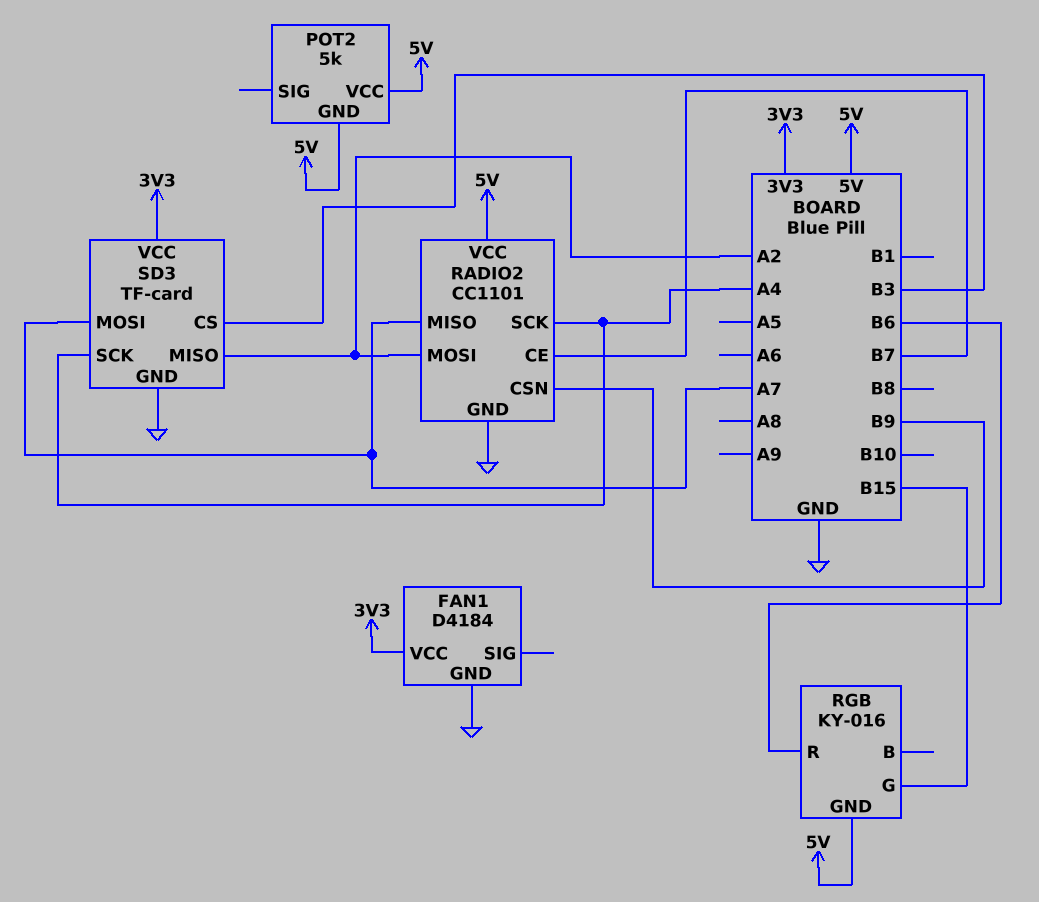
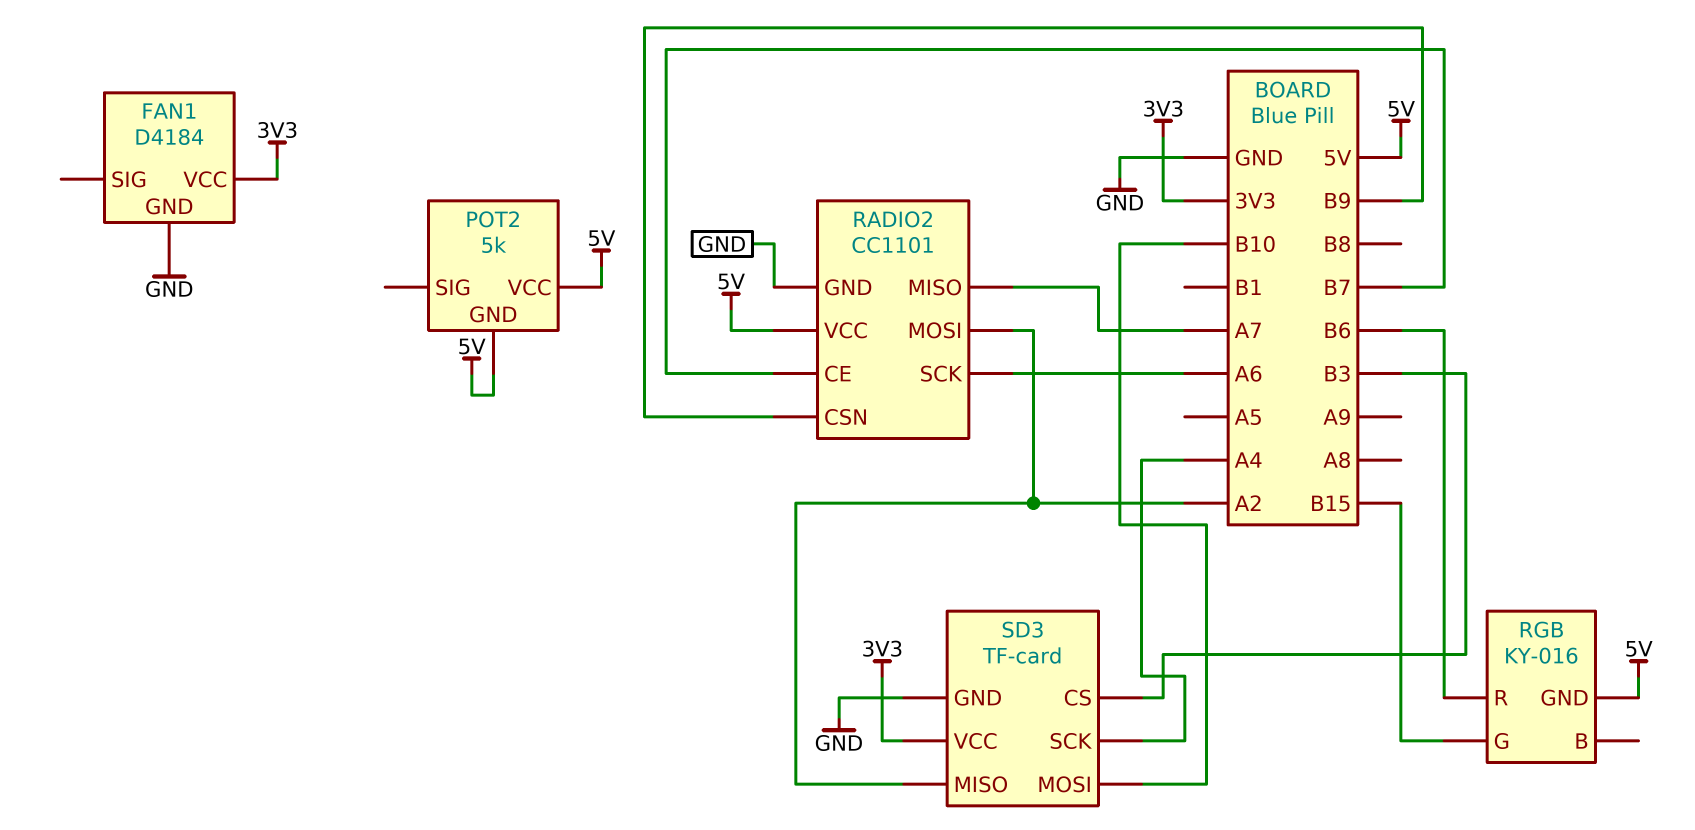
RADIO2 pin SCK: A4 -> A6
SD3 pin MOSI: A7 -> B10

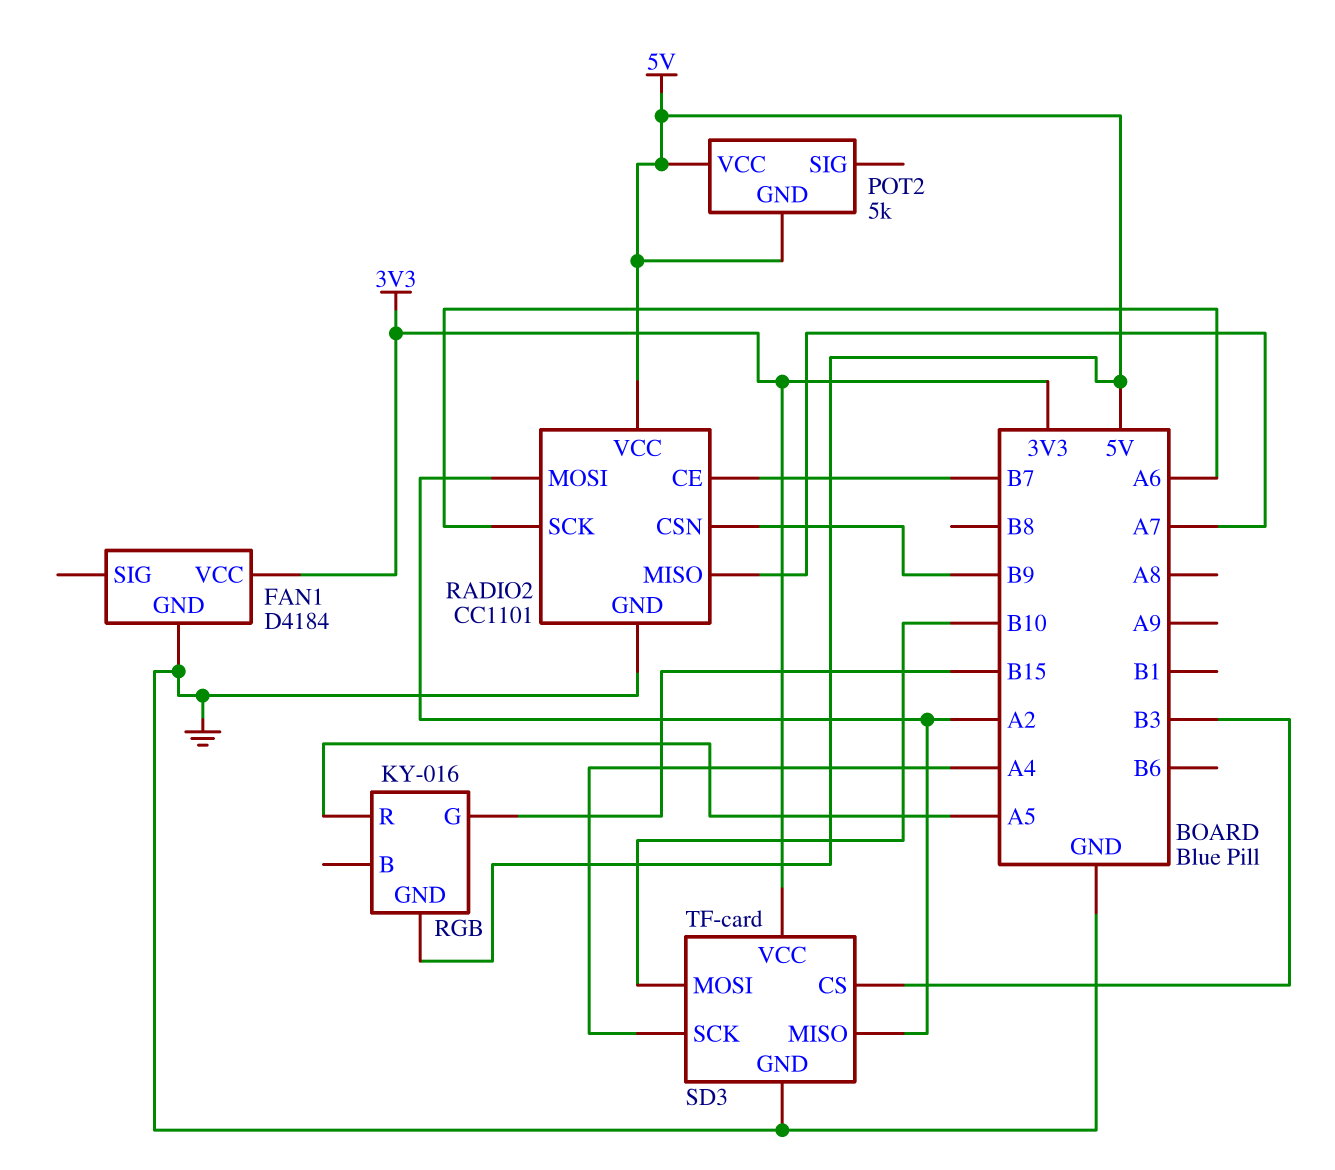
RGB pin R: B6 -> A5

